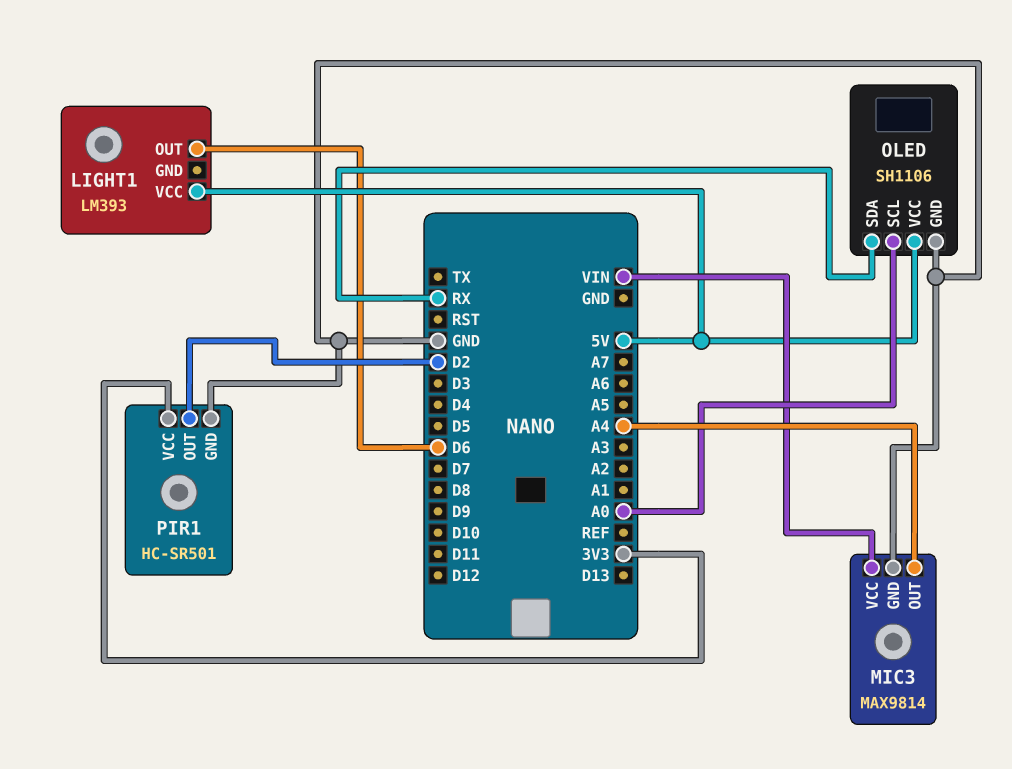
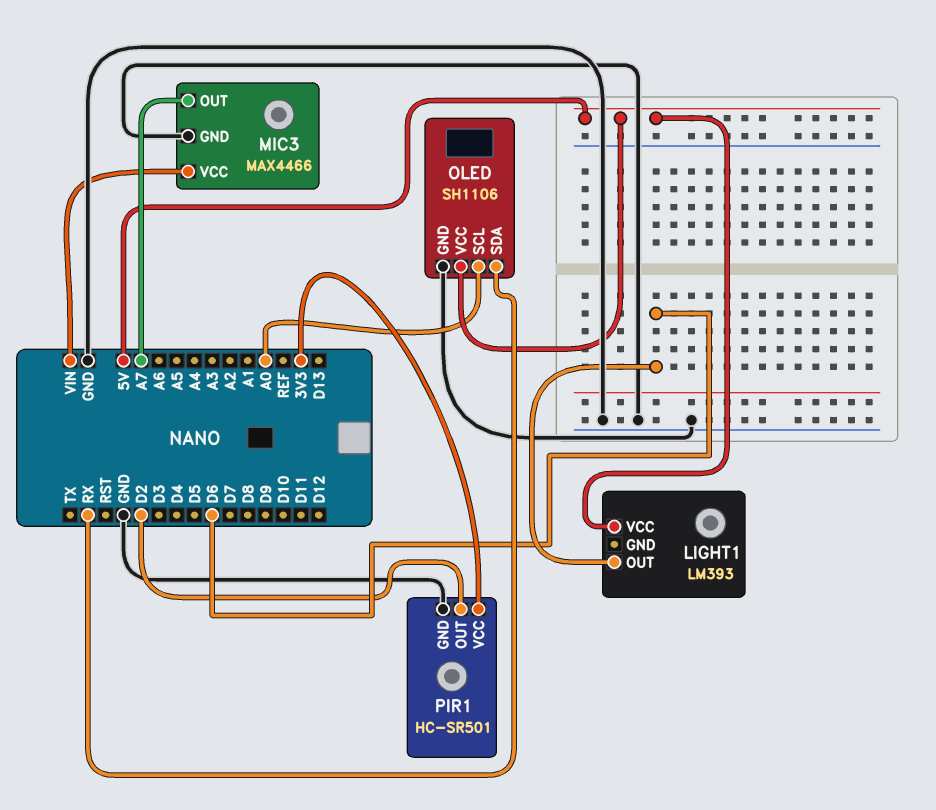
MIC3: MAX9814 -> MAX4466
MIC3 pin OUT: A4 -> A7

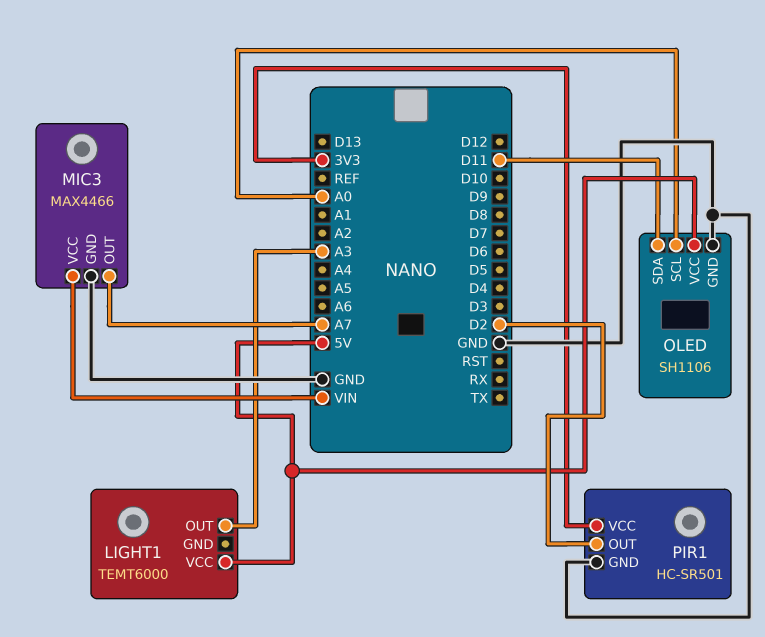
LIGHT1: LM393 -> TEMT6000
LIGHT1 pin OUT: D6 -> A3
OLED pin SDA: RX -> D11

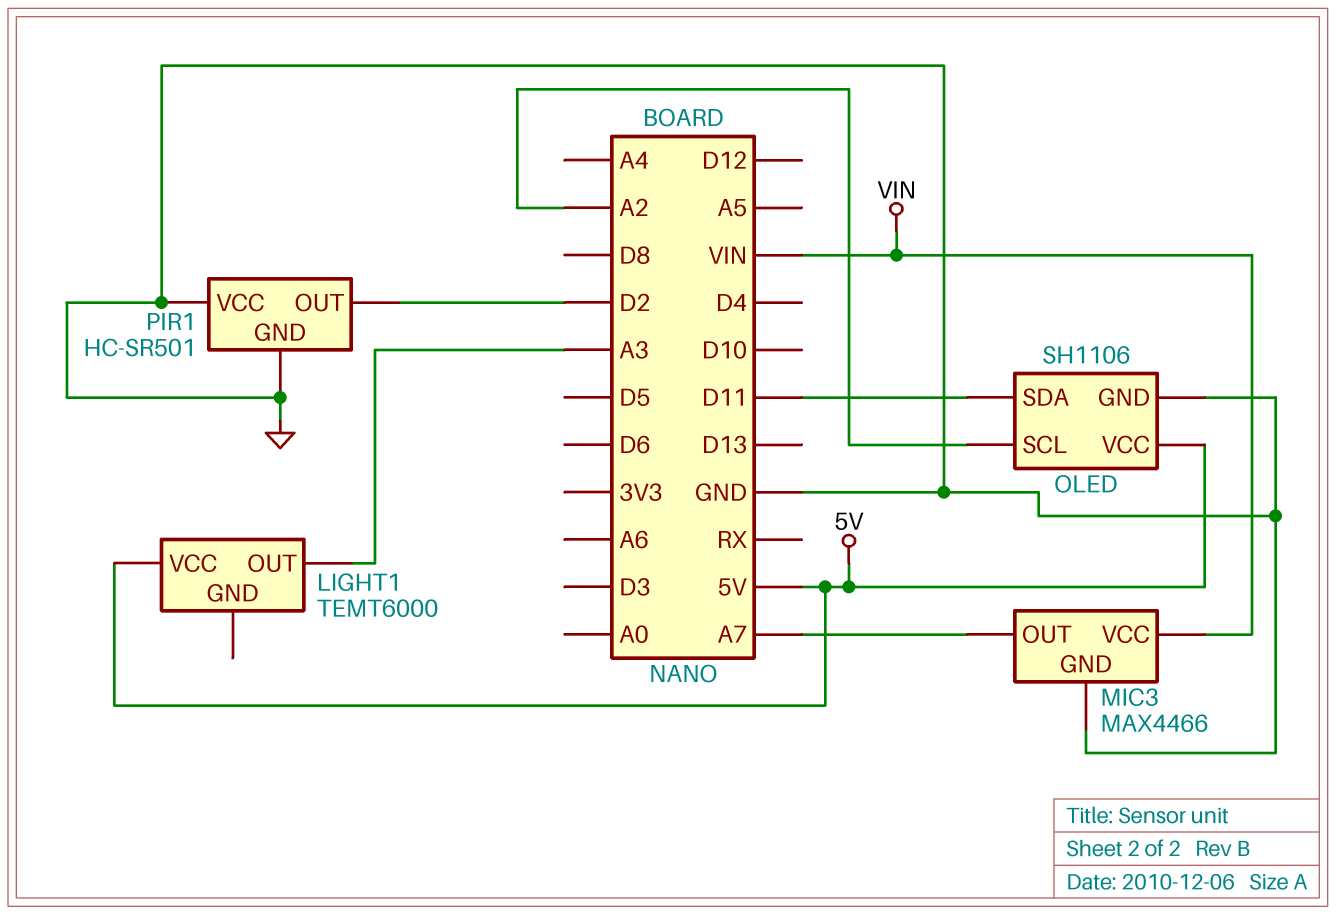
OLED pin SCL: A0 -> A2
PIR1 pin VCC: 3V3 -> GND

